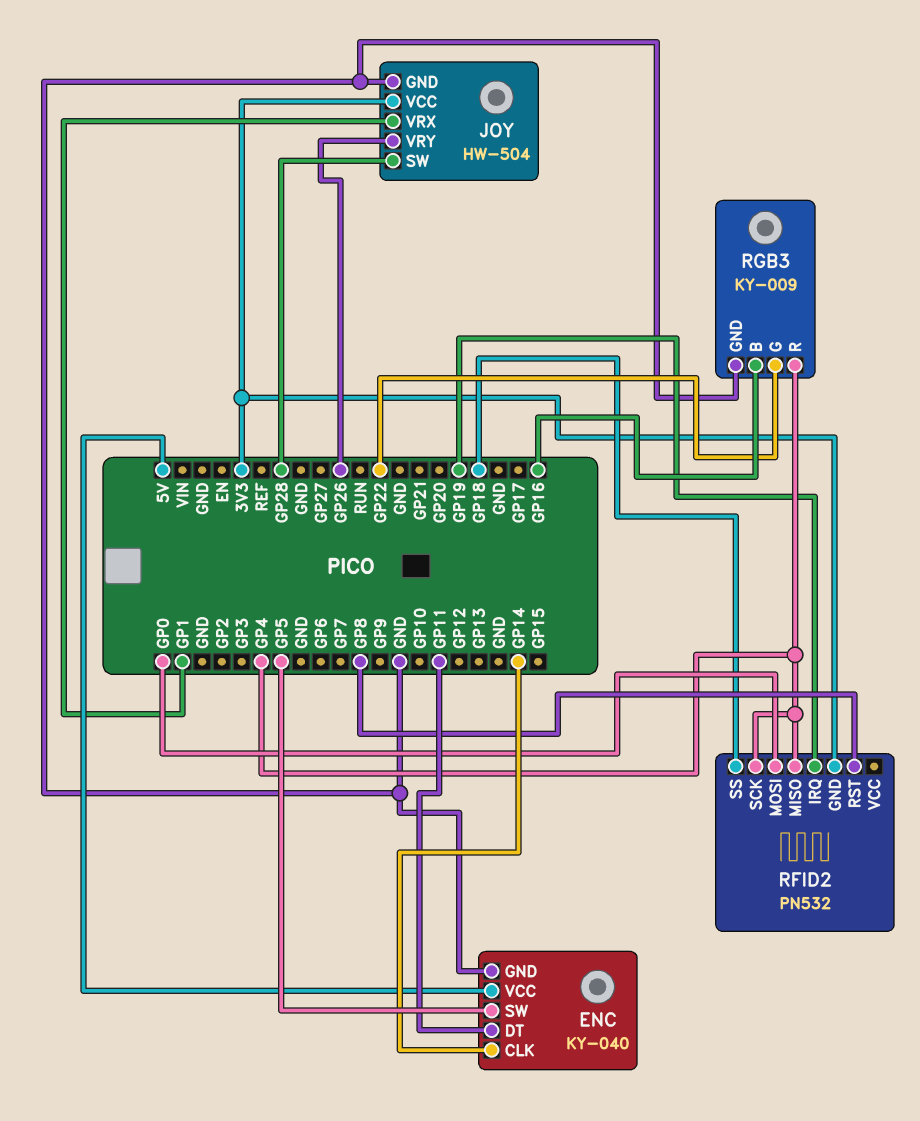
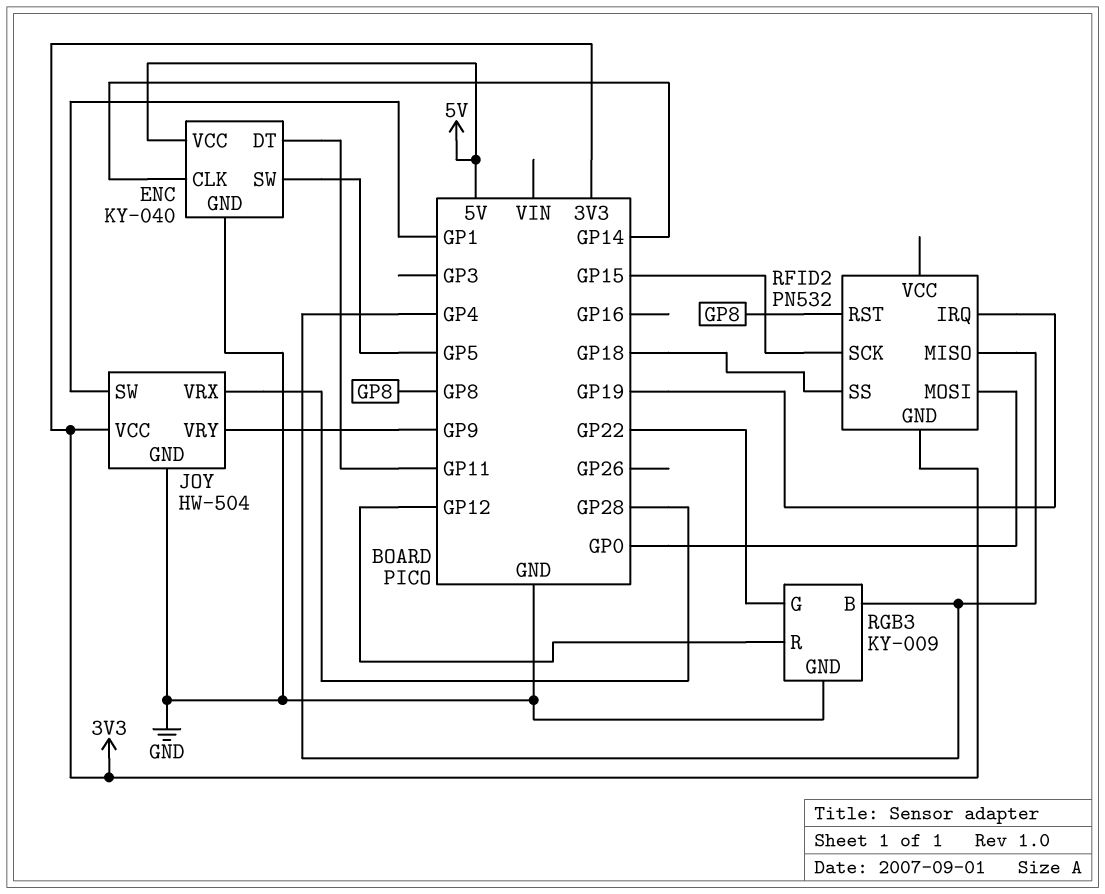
JOY pin SW: GP28 -> GP1
JOY pin VRX: GP1 -> GP28
JOY pin VRY: GP26 -> GP9
RFID2 pin SCK: GP4 -> GP15
RGB3 pin B: GP16 -> GP4
RGB3 pin R: GP4 -> GP12

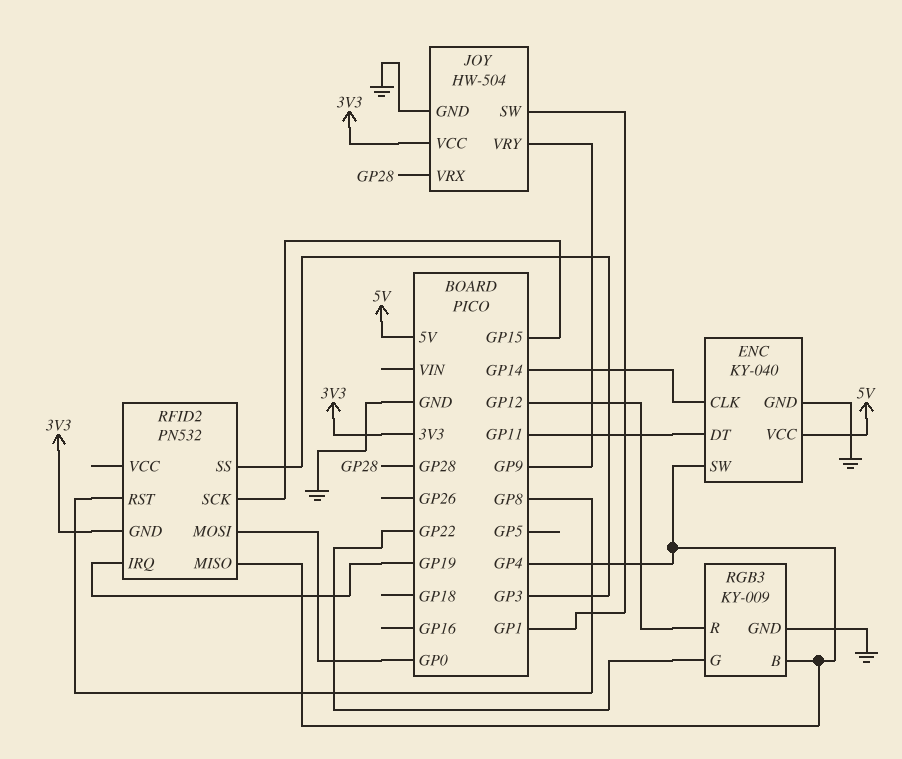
ENC pin SW: GP5 -> GP4
RFID2 pin SS: GP18 -> GP3

